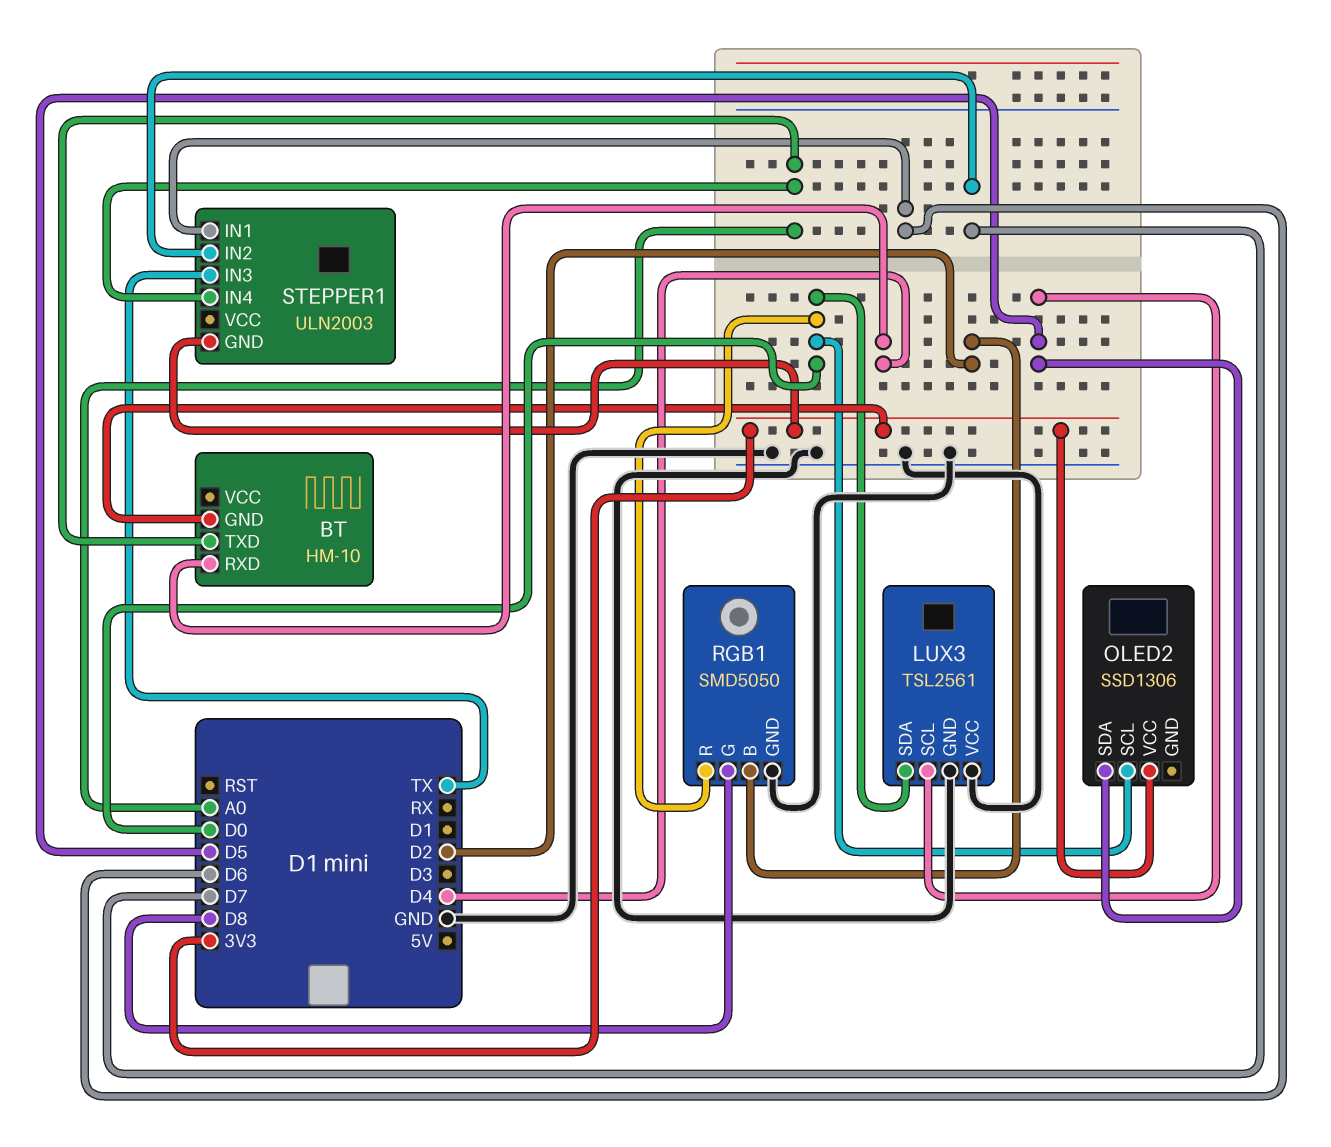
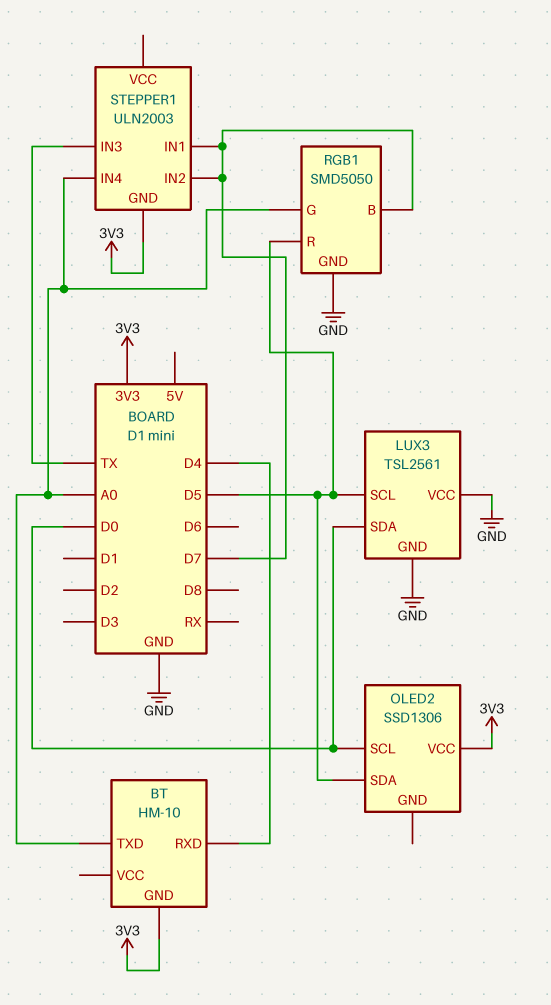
RGB1 pin B: D2 -> D7
RGB1 pin G: D8 -> A0
RGB1 pin R: D0 -> D5
STEPPER1 pin IN1: D6 -> D7

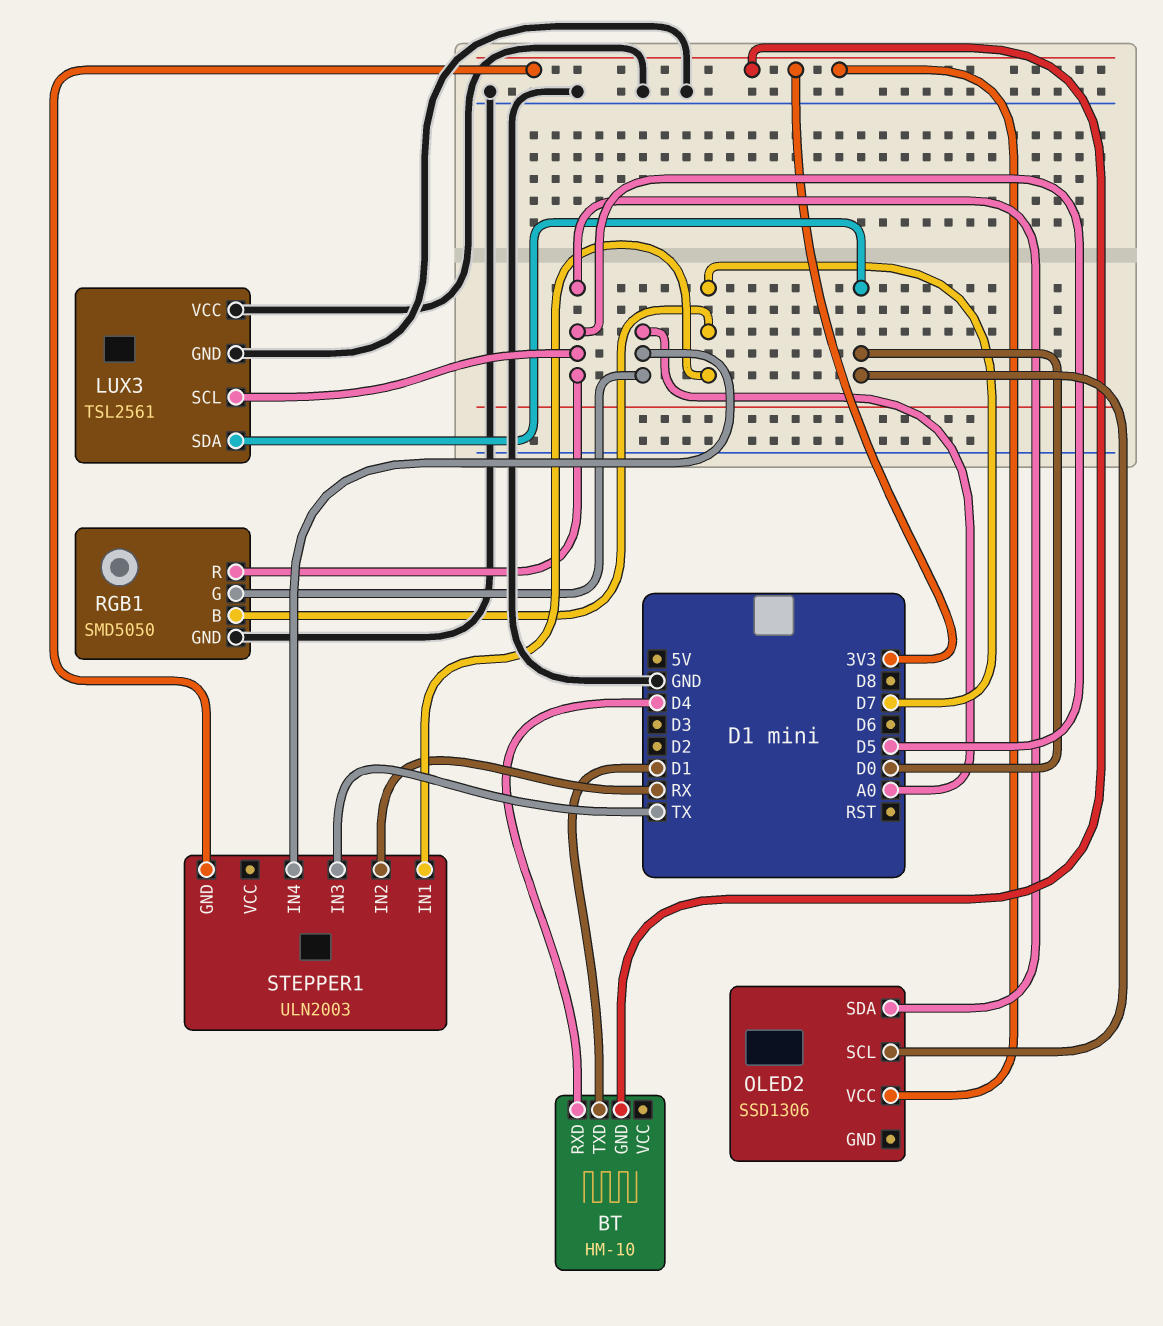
BT pin TXD: A0 -> D1
STEPPER1 pin IN2: D7 -> RX

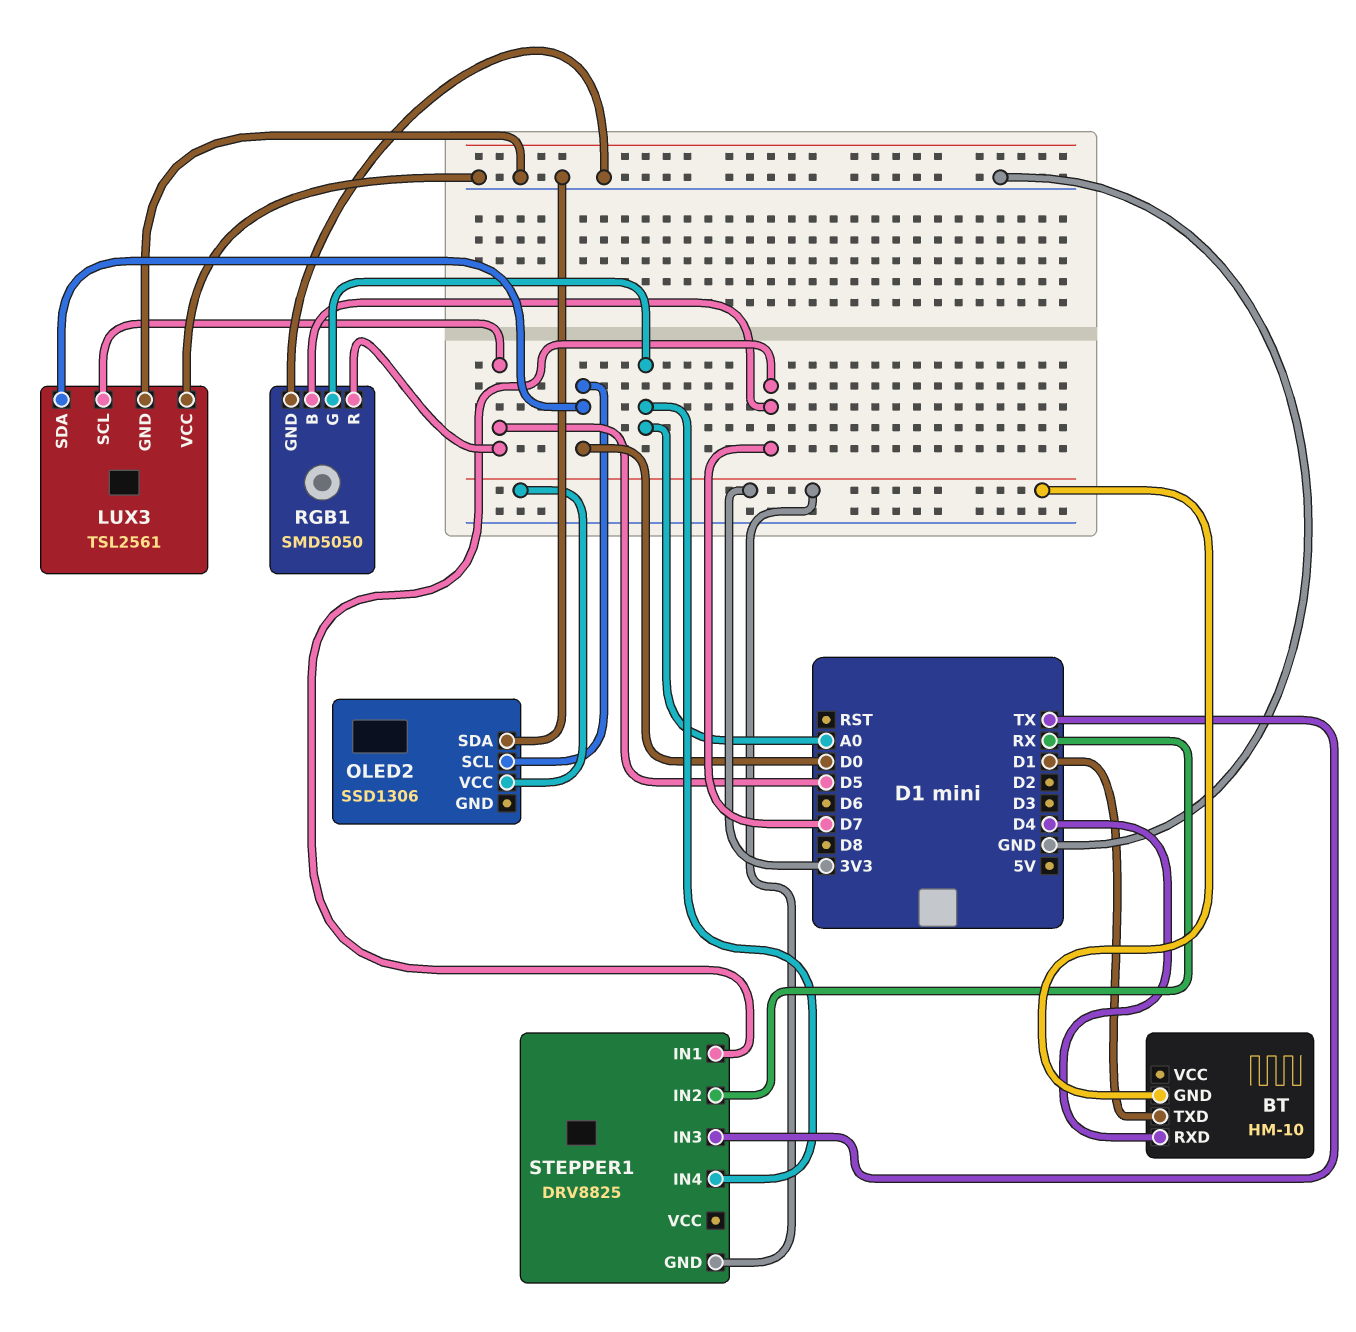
OLED2 pin SDA: D5 -> GND
STEPPER1: ULN2003 -> DRV8825

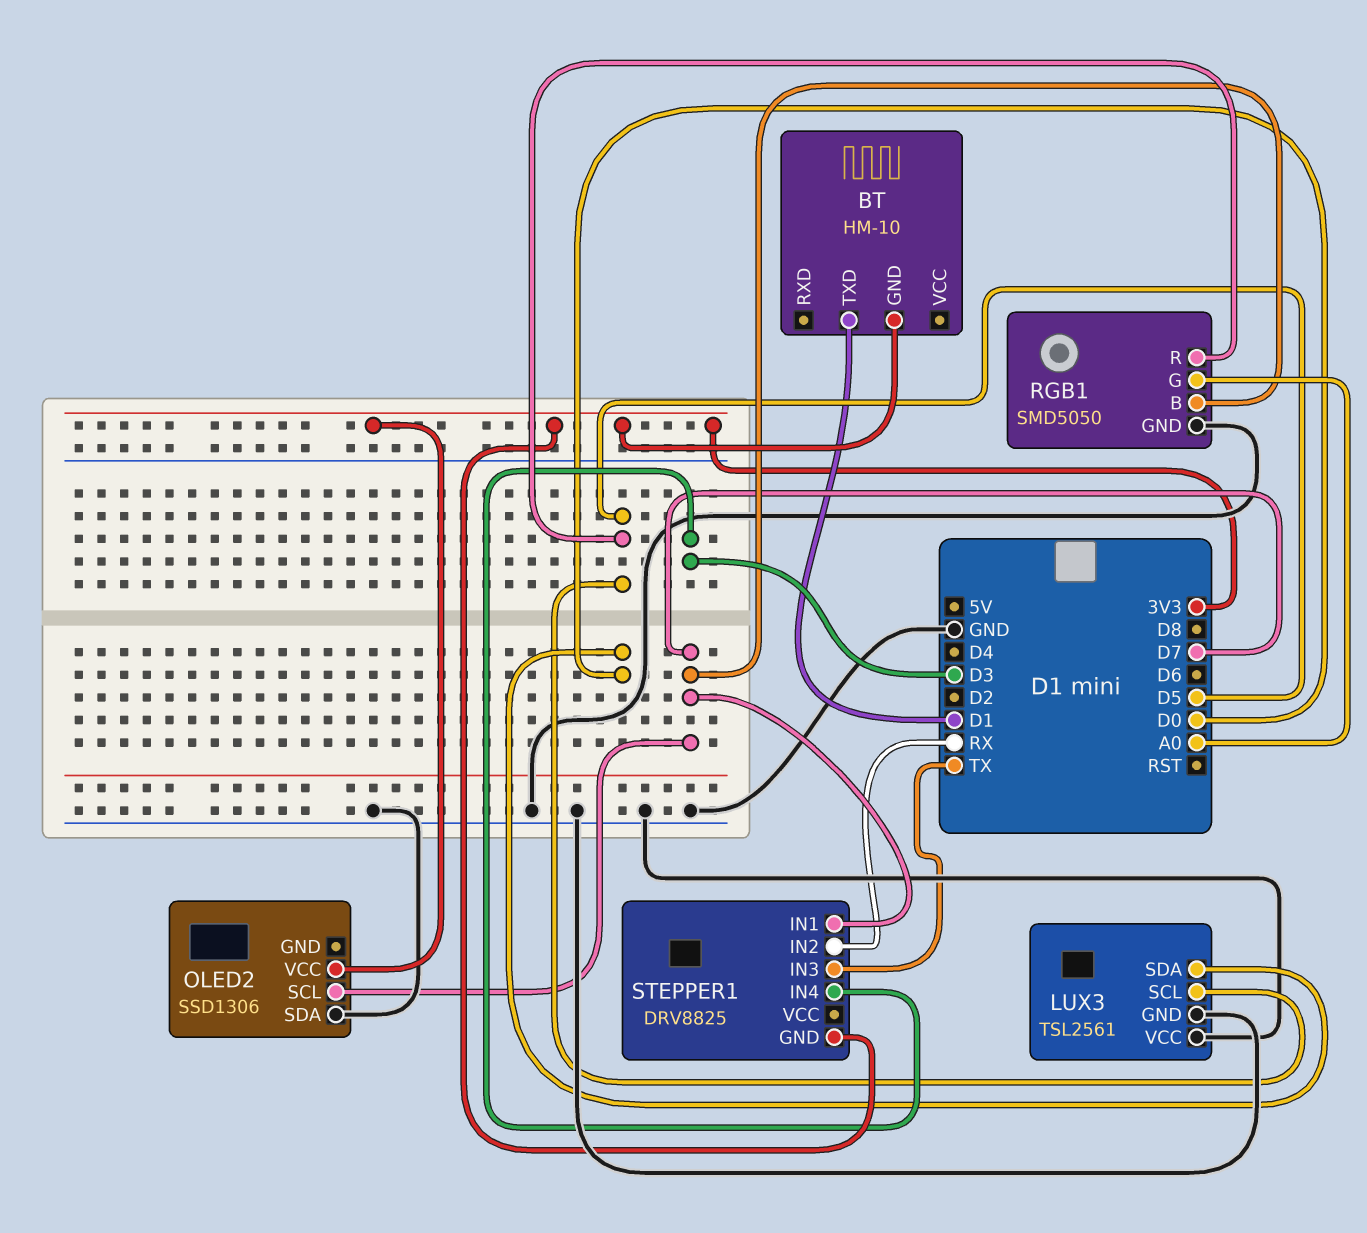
BT pin RXD: D4 -> none
OLED2 pin SCL: D0 -> D7
STEPPER1 pin IN4: A0 -> D3

